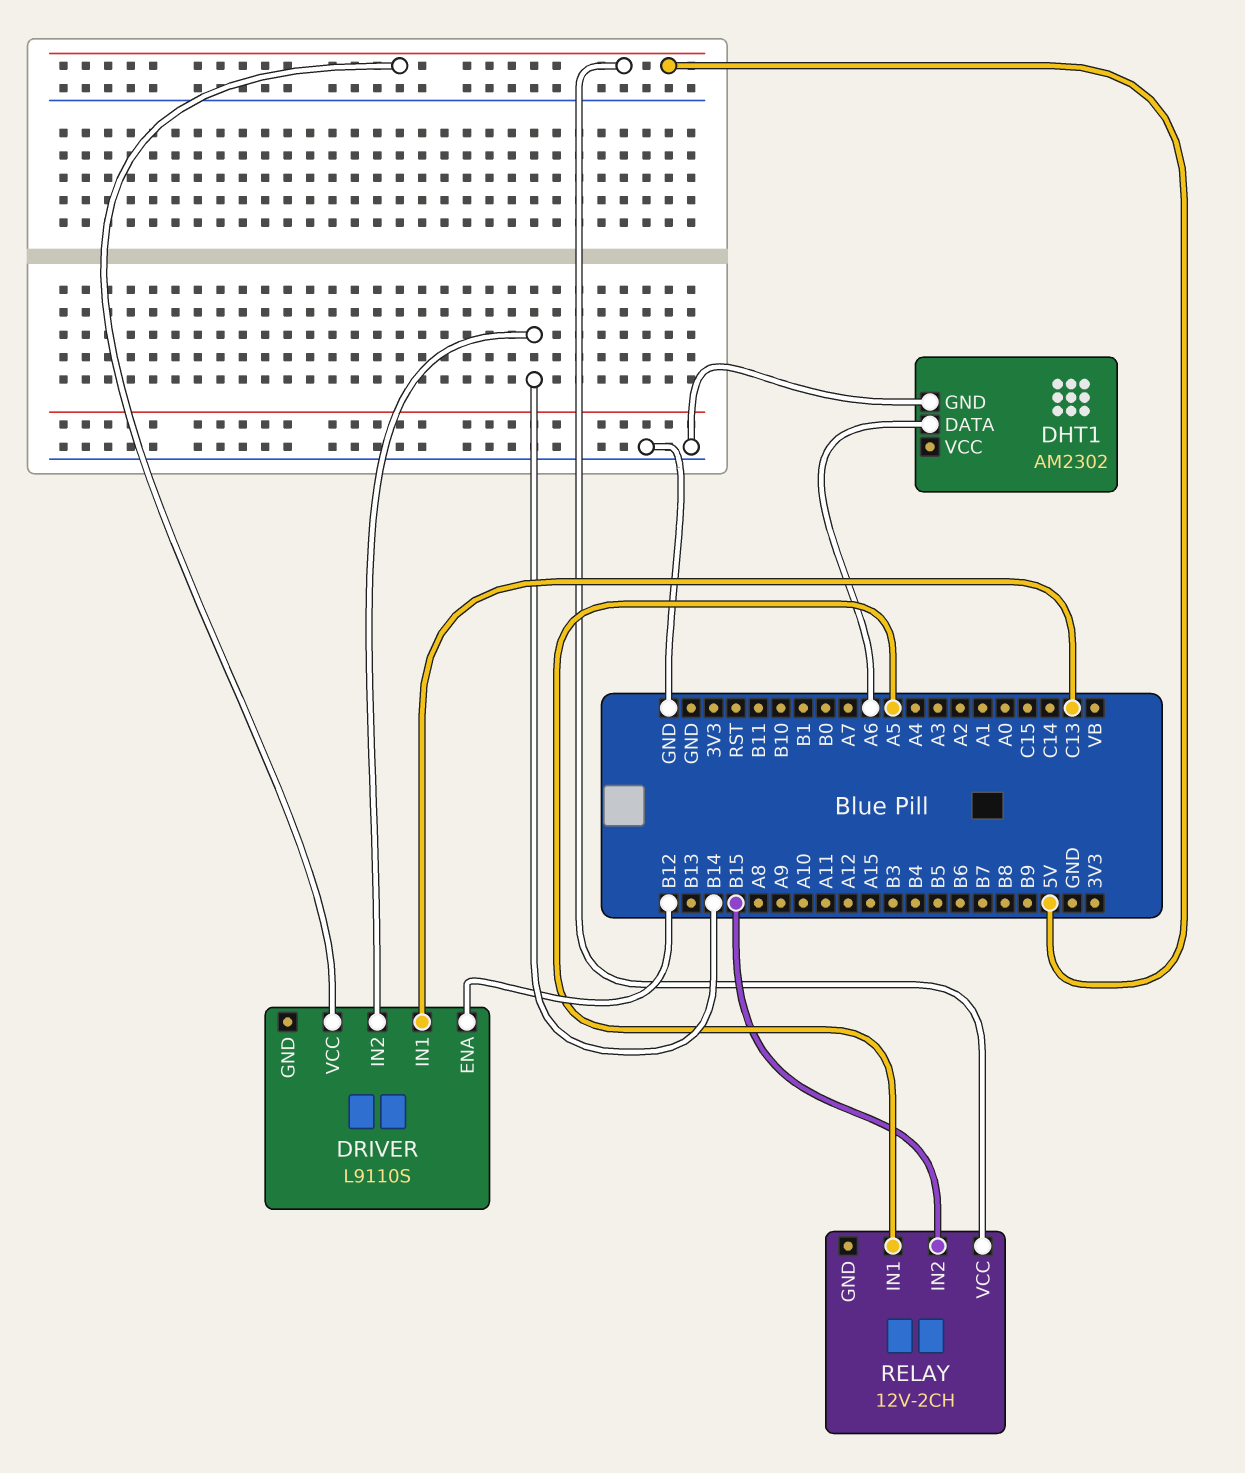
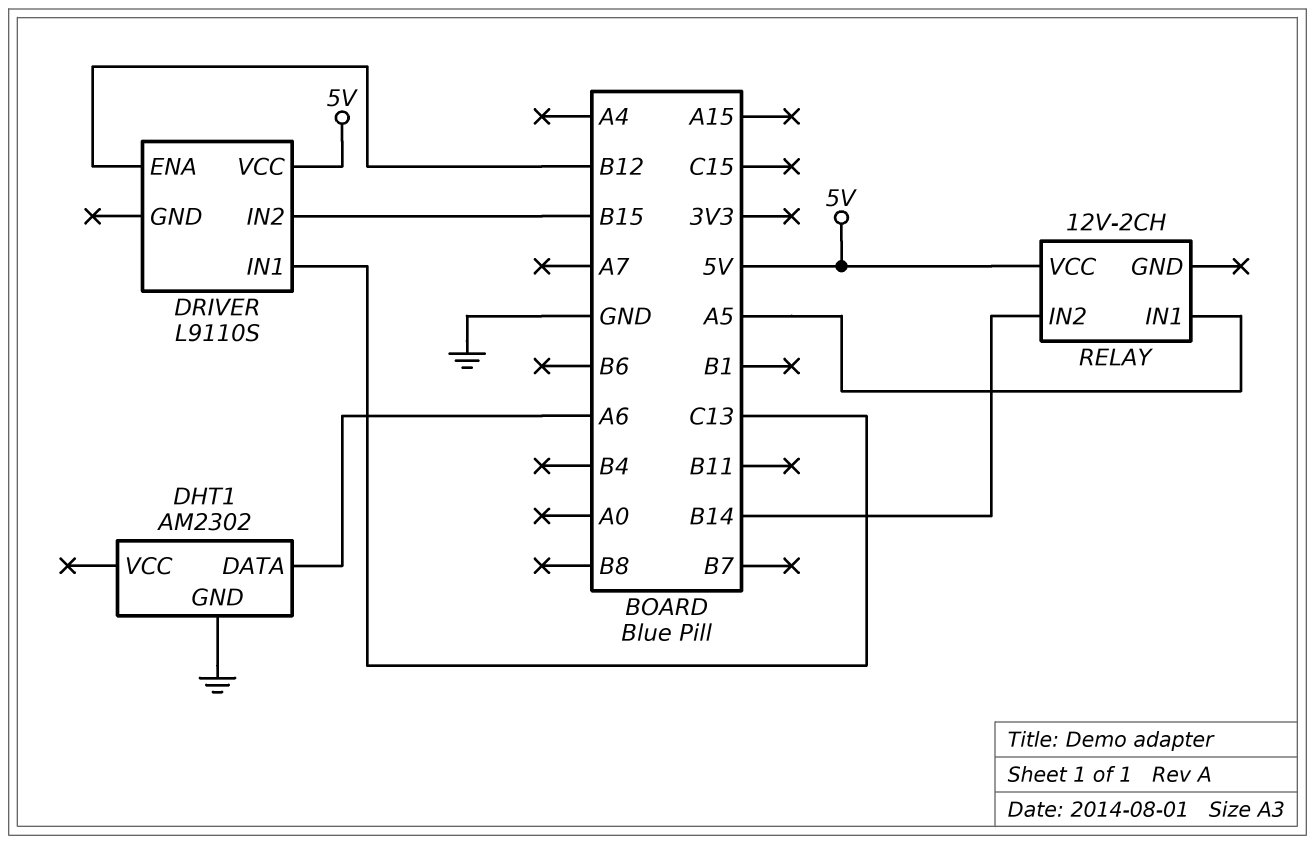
DRIVER pin IN2: B14 -> B15
RELAY pin IN2: B15 -> B14

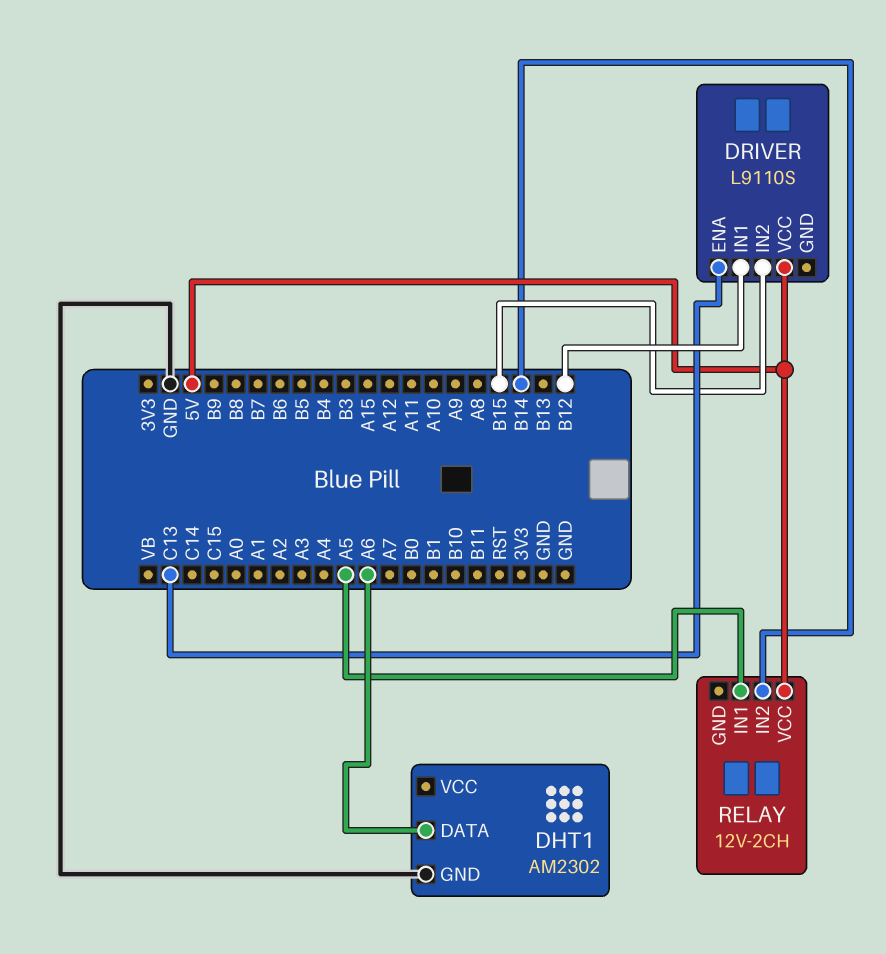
DRIVER pin ENA: B12 -> C13
DRIVER pin IN1: C13 -> B12

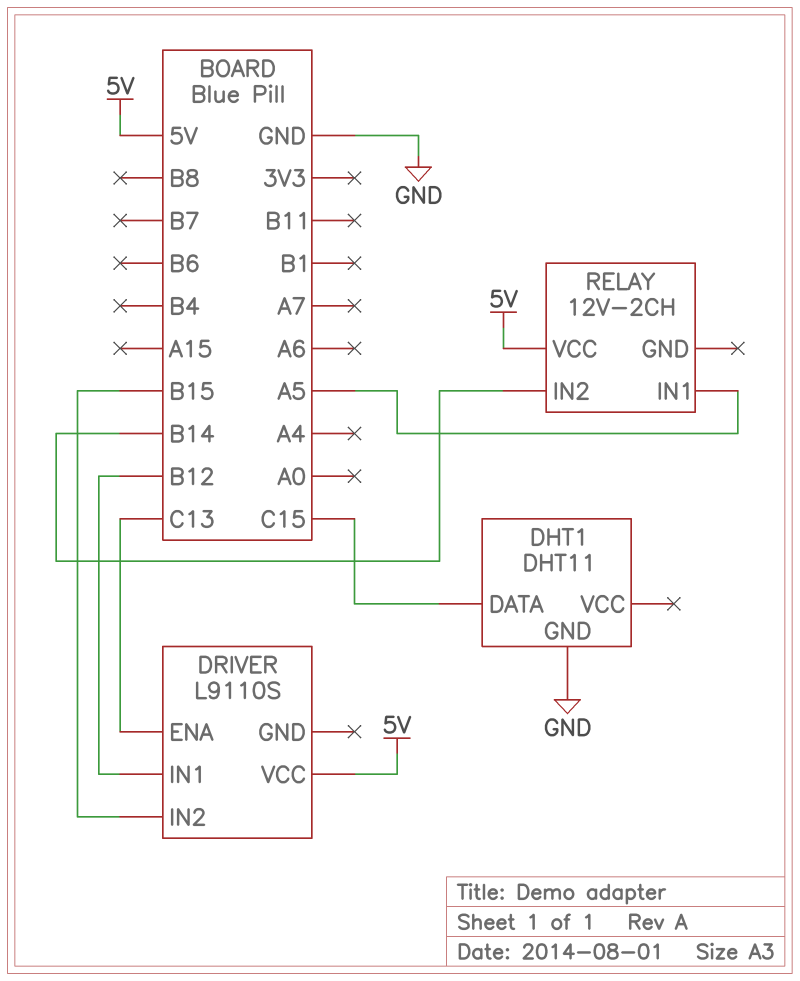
DHT1: AM2302 -> DHT11
DHT1 pin DATA: A6 -> C15

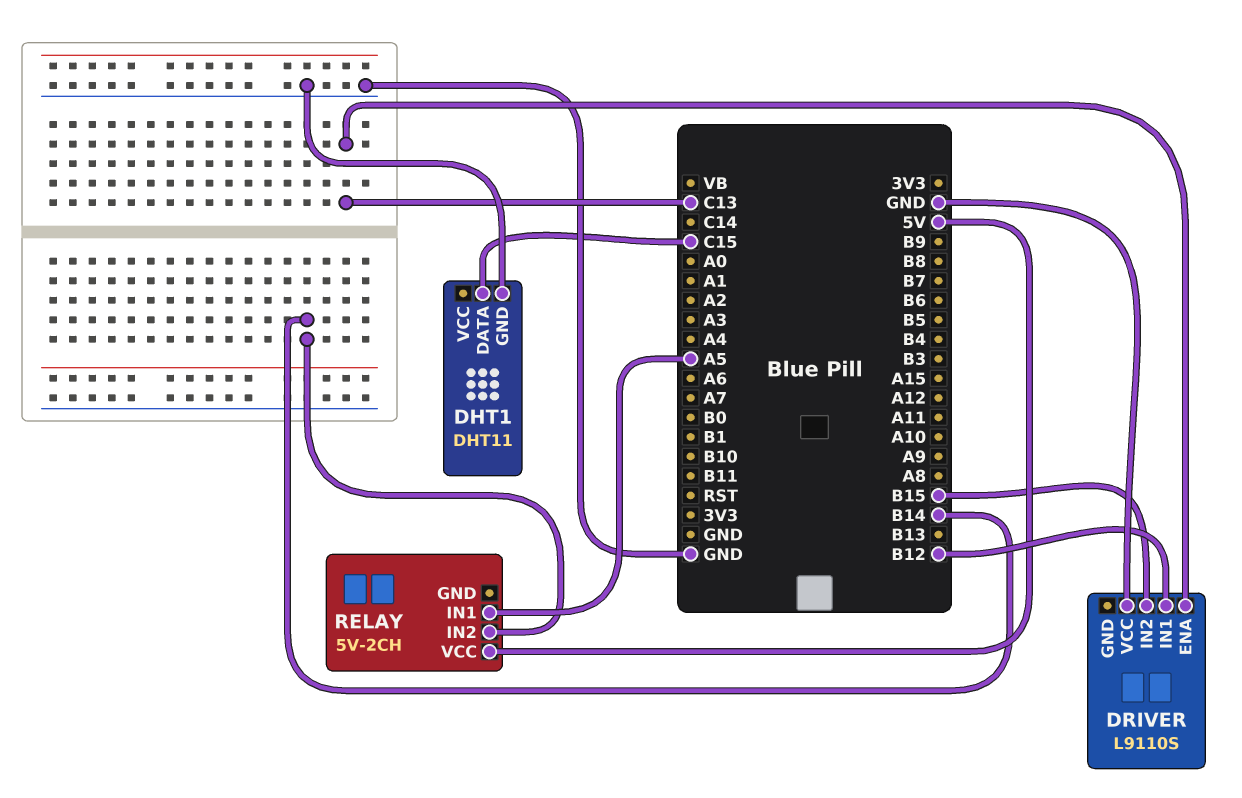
DRIVER pin VCC: 5V -> GND
RELAY: 12V-2CH -> 5V-2CH

